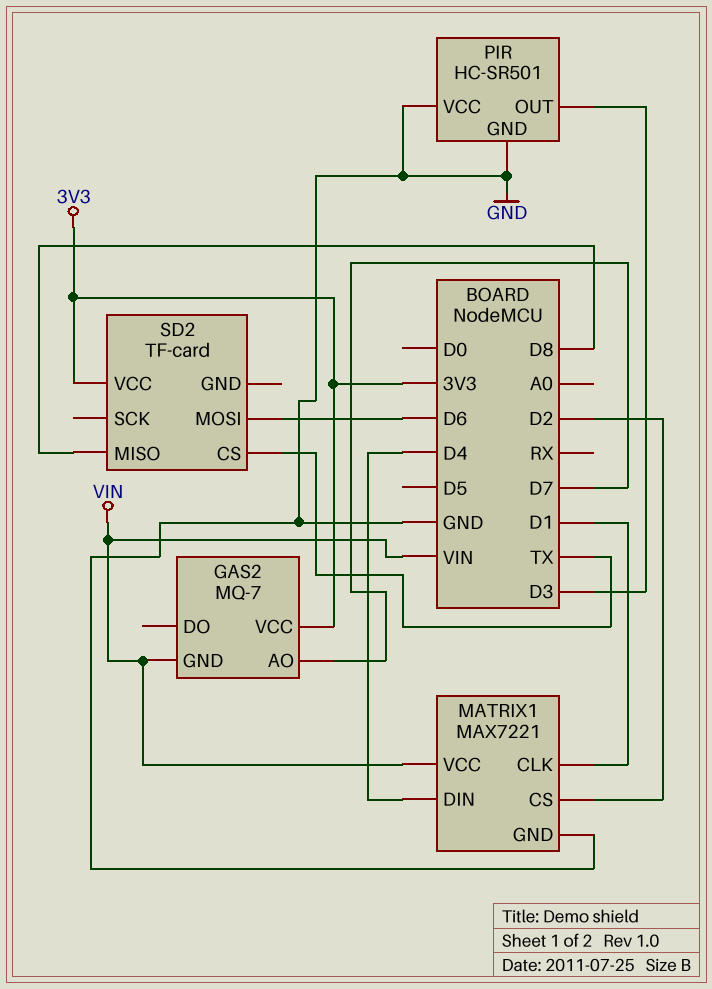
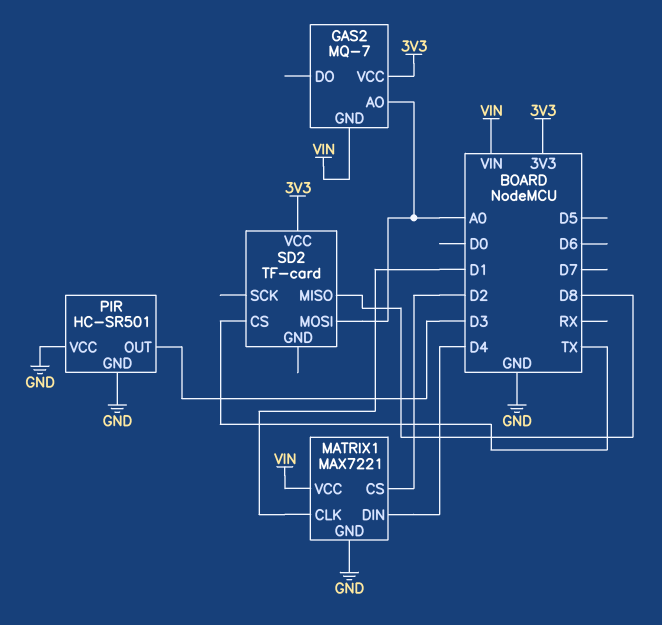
GAS2 pin AO: D7 -> A0
SD2 pin MOSI: D6 -> A0

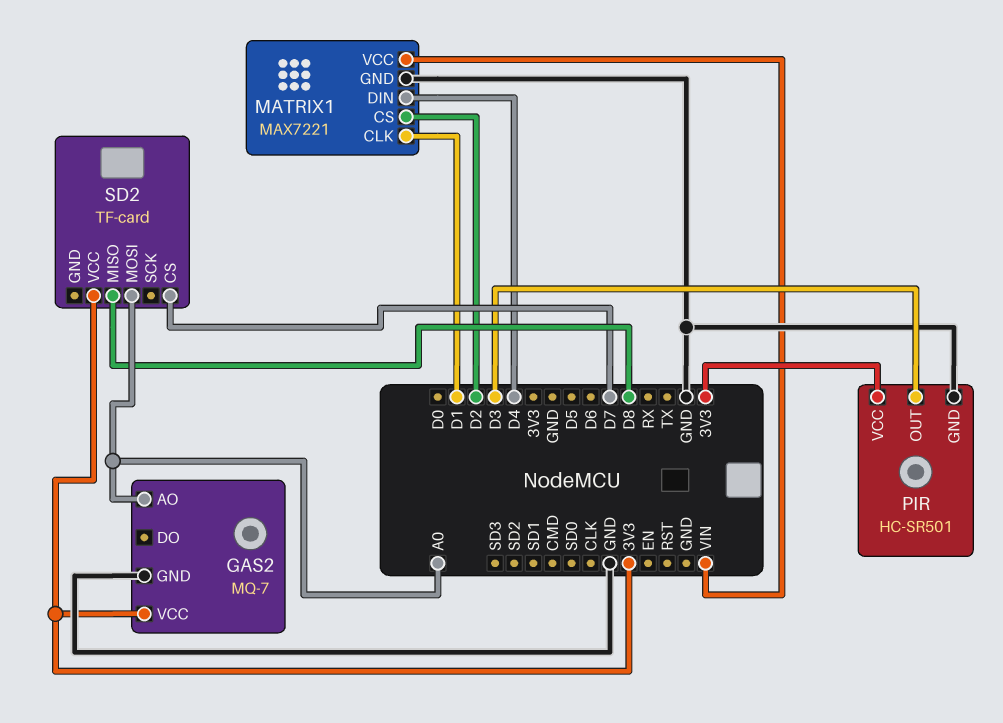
GAS2 pin GND: VIN -> GND
PIR pin VCC: GND -> 3V3
SD2 pin CS: TX -> D7

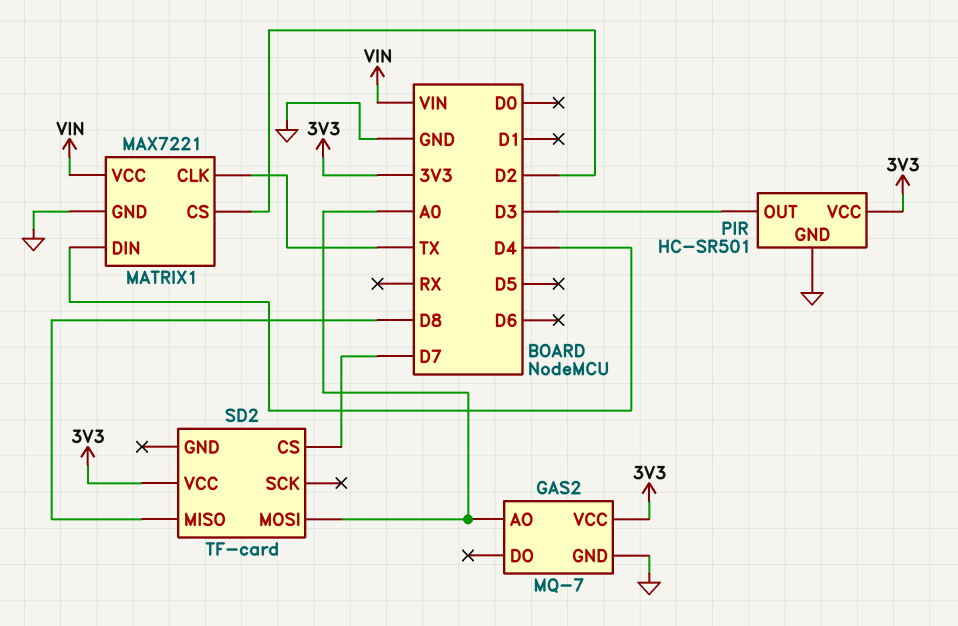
MATRIX1 pin CLK: D1 -> TX

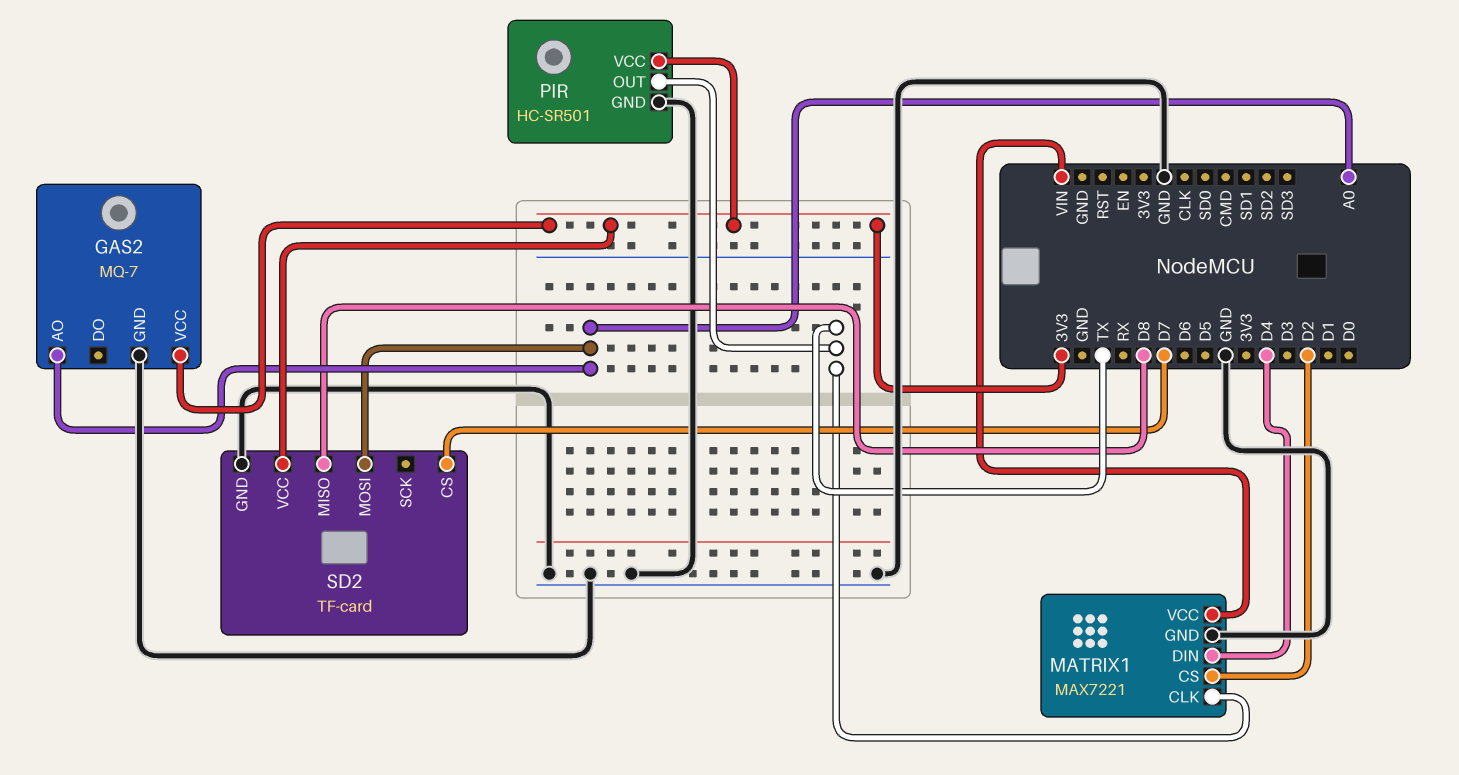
PIR pin OUT: D3 -> TX
SD2 pin GND: none -> GND

